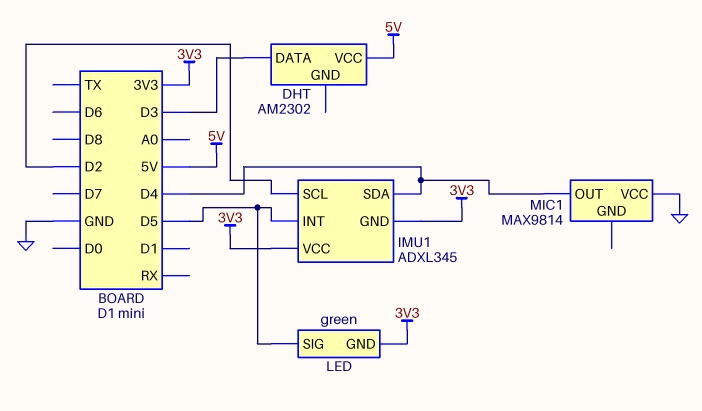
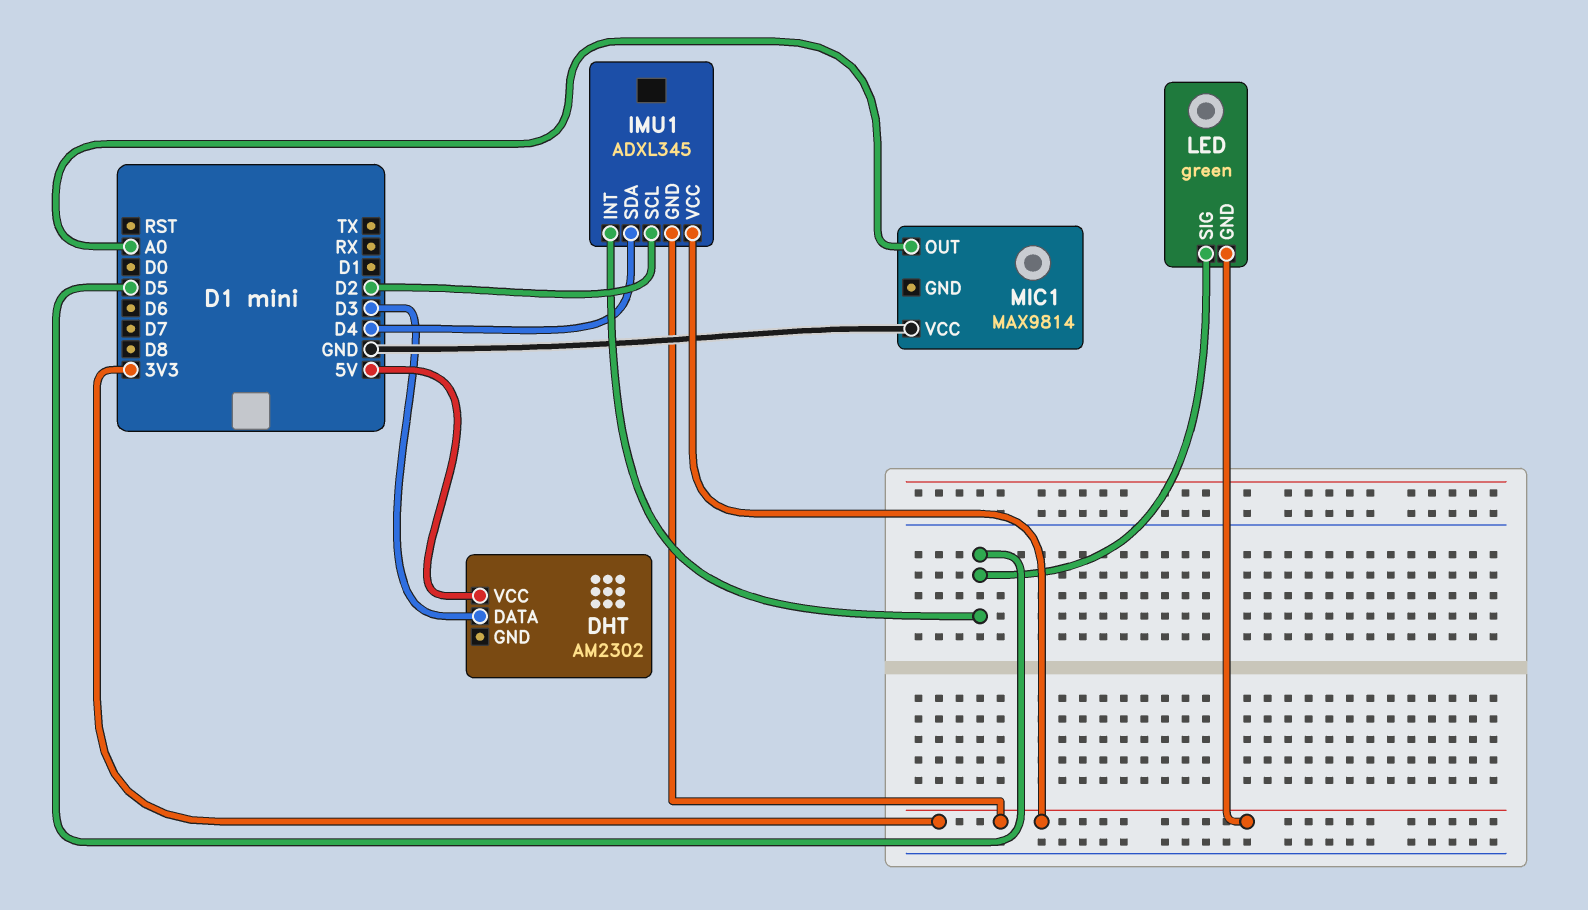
MIC1 pin OUT: D4 -> A0

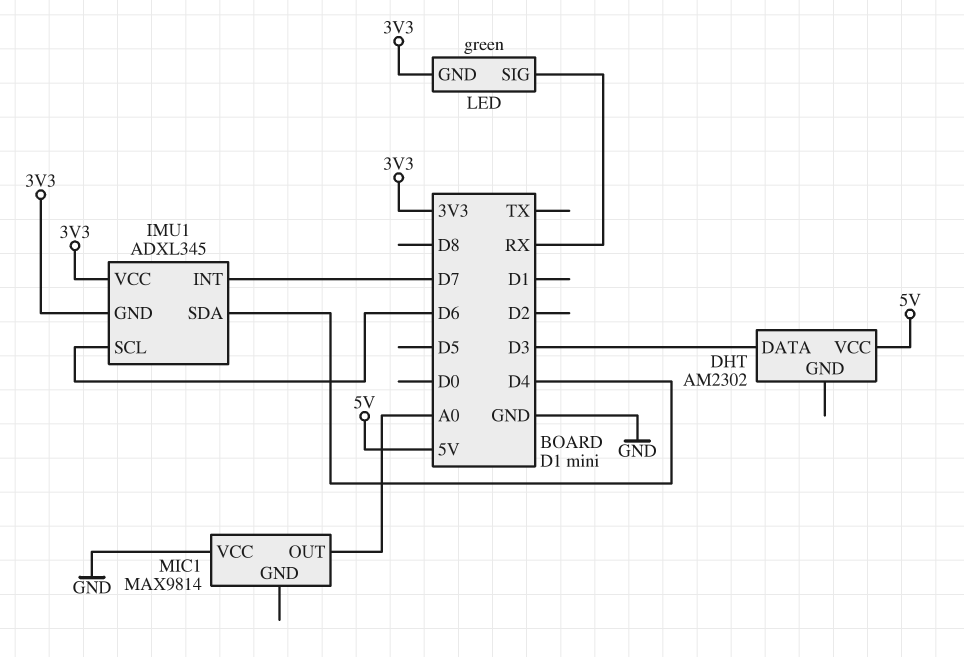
IMU1 pin INT: D5 -> D7
IMU1 pin SCL: D2 -> D6
LED pin SIG: D5 -> RX

